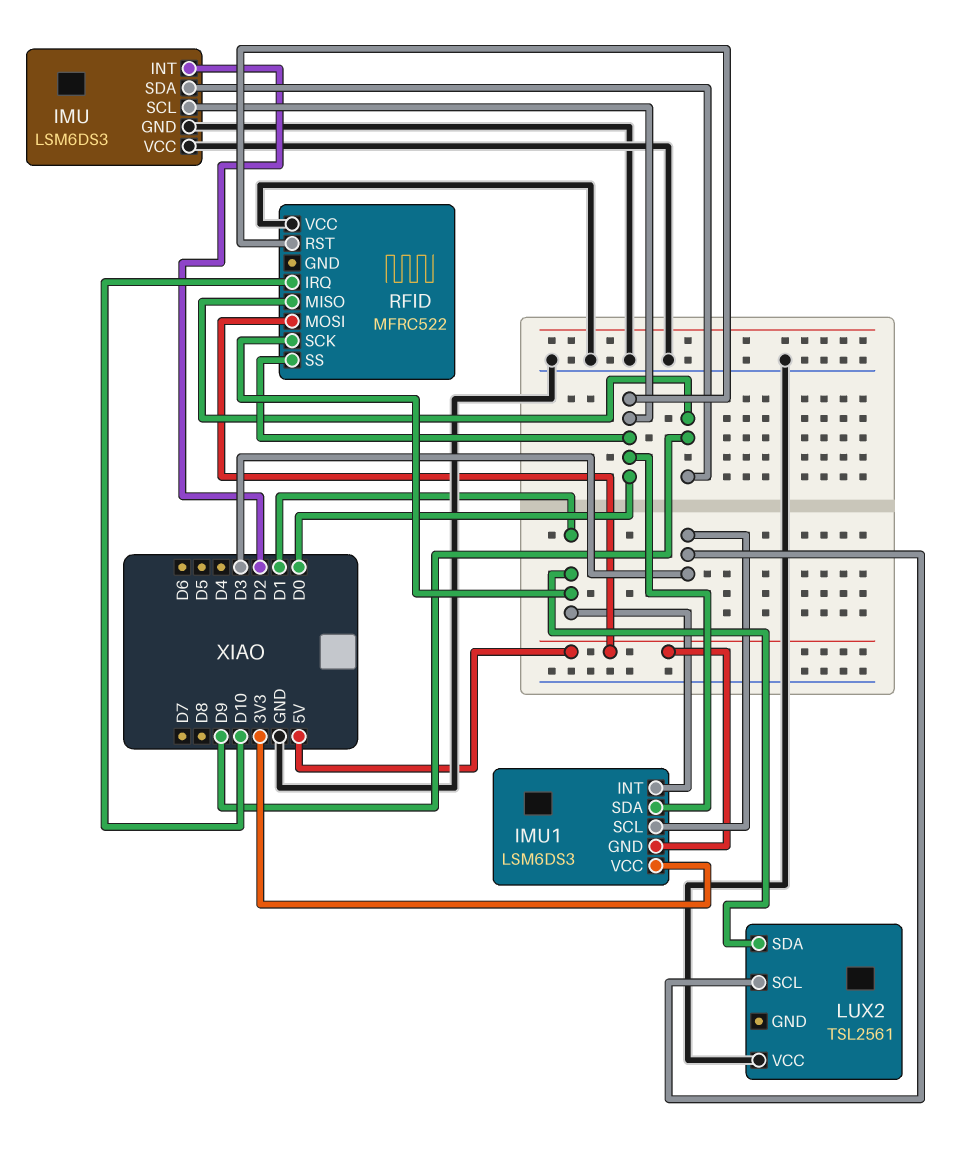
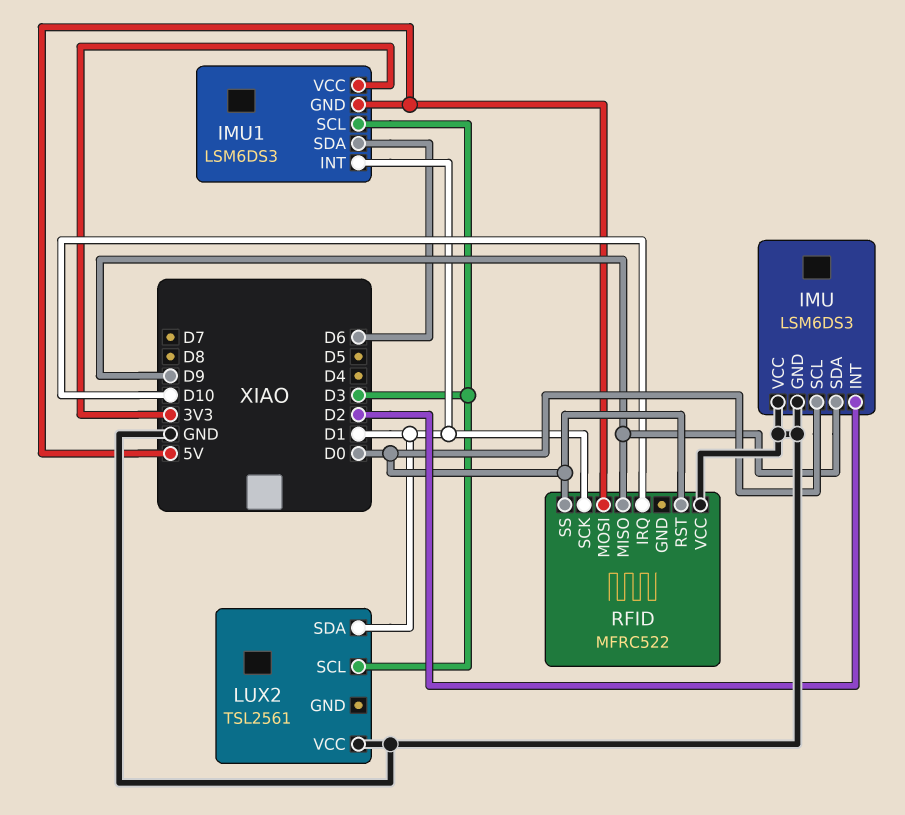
IMU1 pin SDA: D0 -> D6

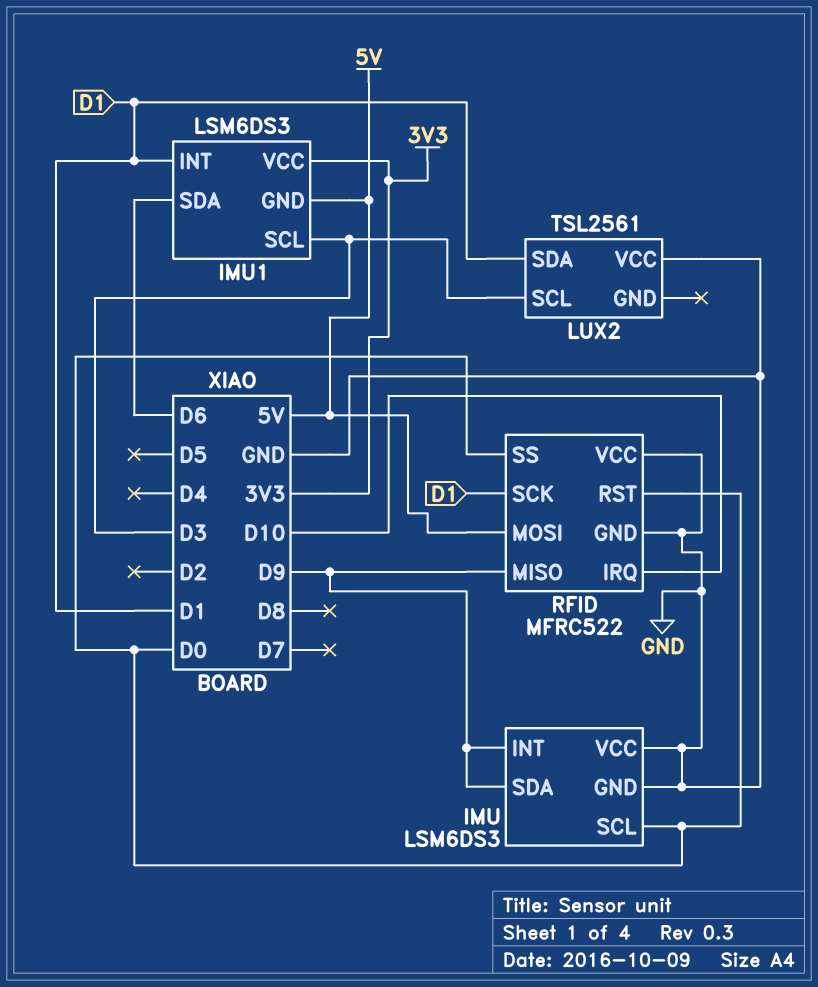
IMU pin INT: D2 -> D9
RFID pin GND: none -> GND

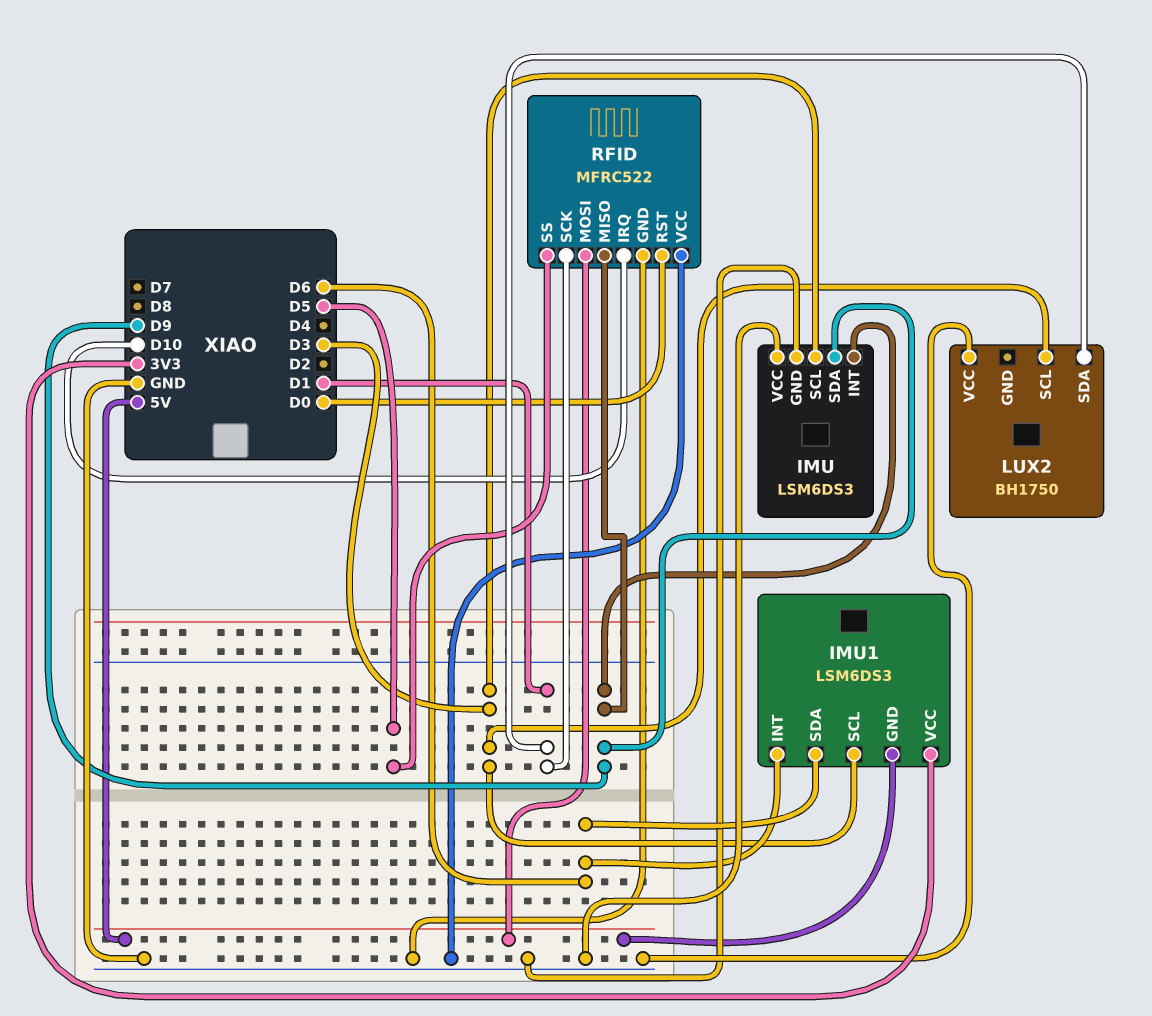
IMU pin SCL: D0 -> D3
IMU1 pin INT: D1 -> D6
LUX2: TSL2561 -> BH1750
RFID pin SS: D0 -> D5

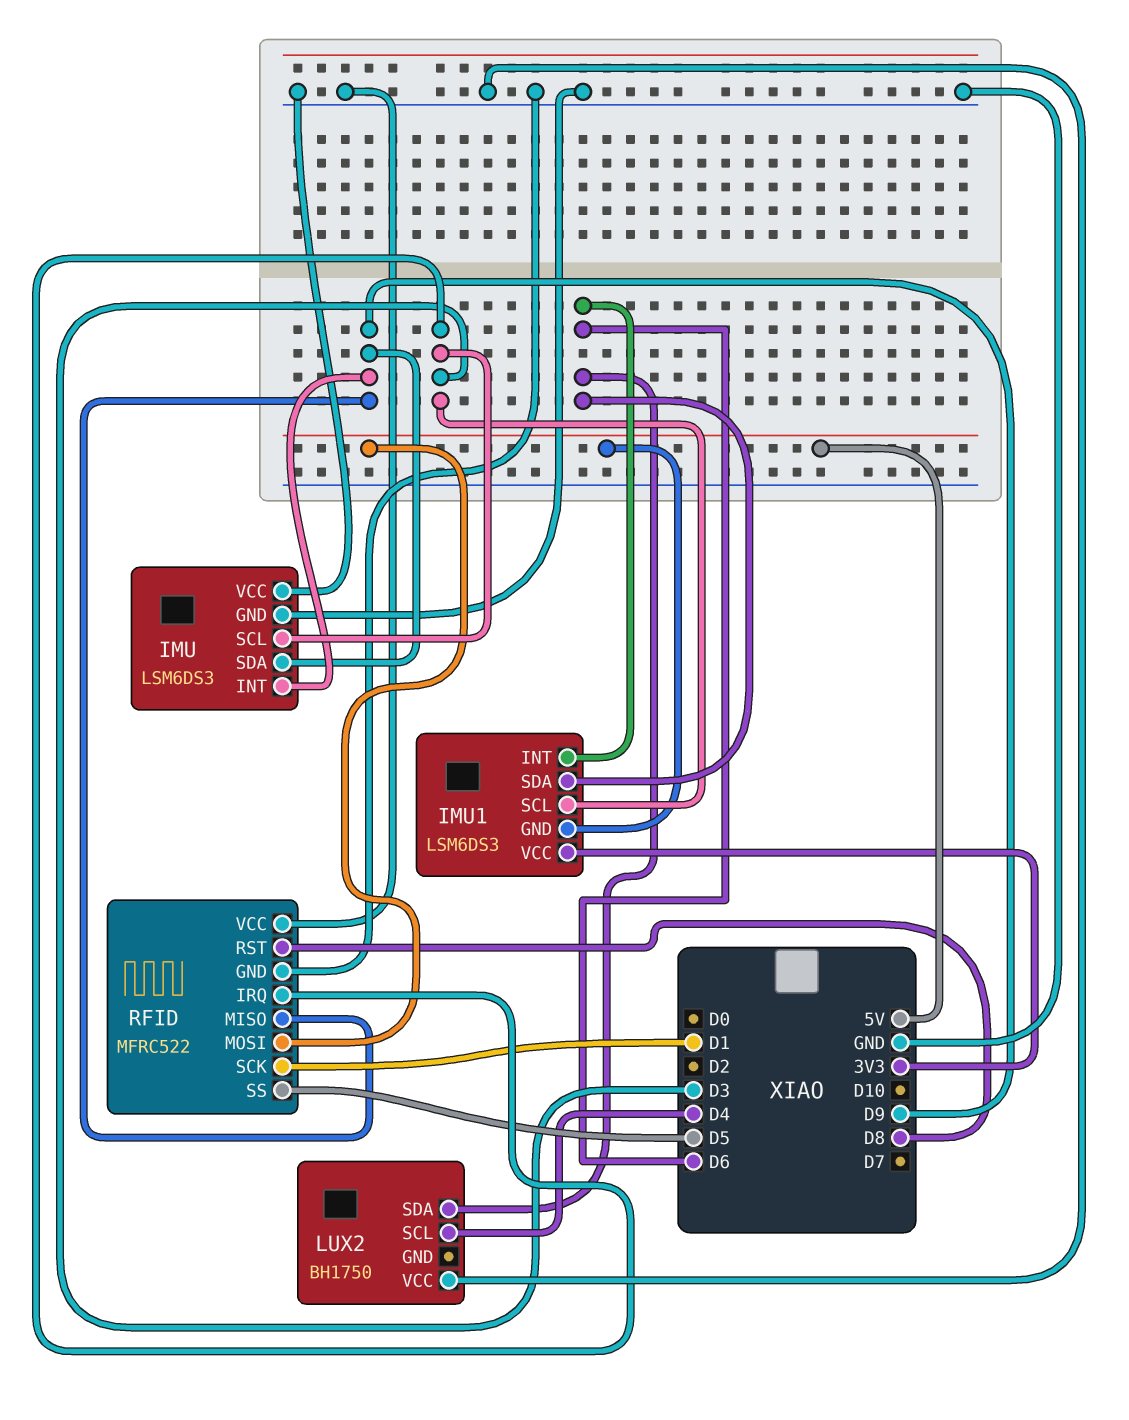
LUX2 pin SCL: D3 -> D4
LUX2 pin SDA: D1 -> D6
RFID pin IRQ: D10 -> D3
RFID pin RST: D0 -> D8

